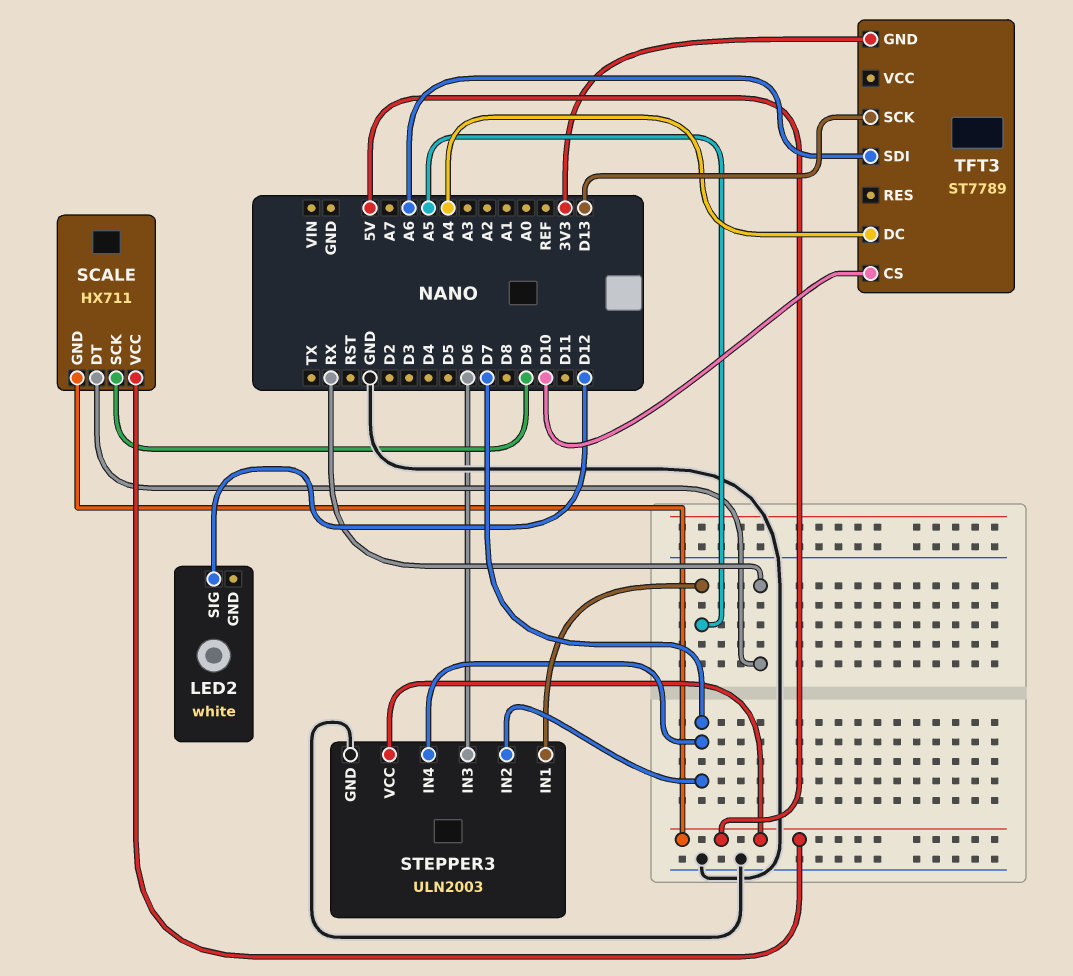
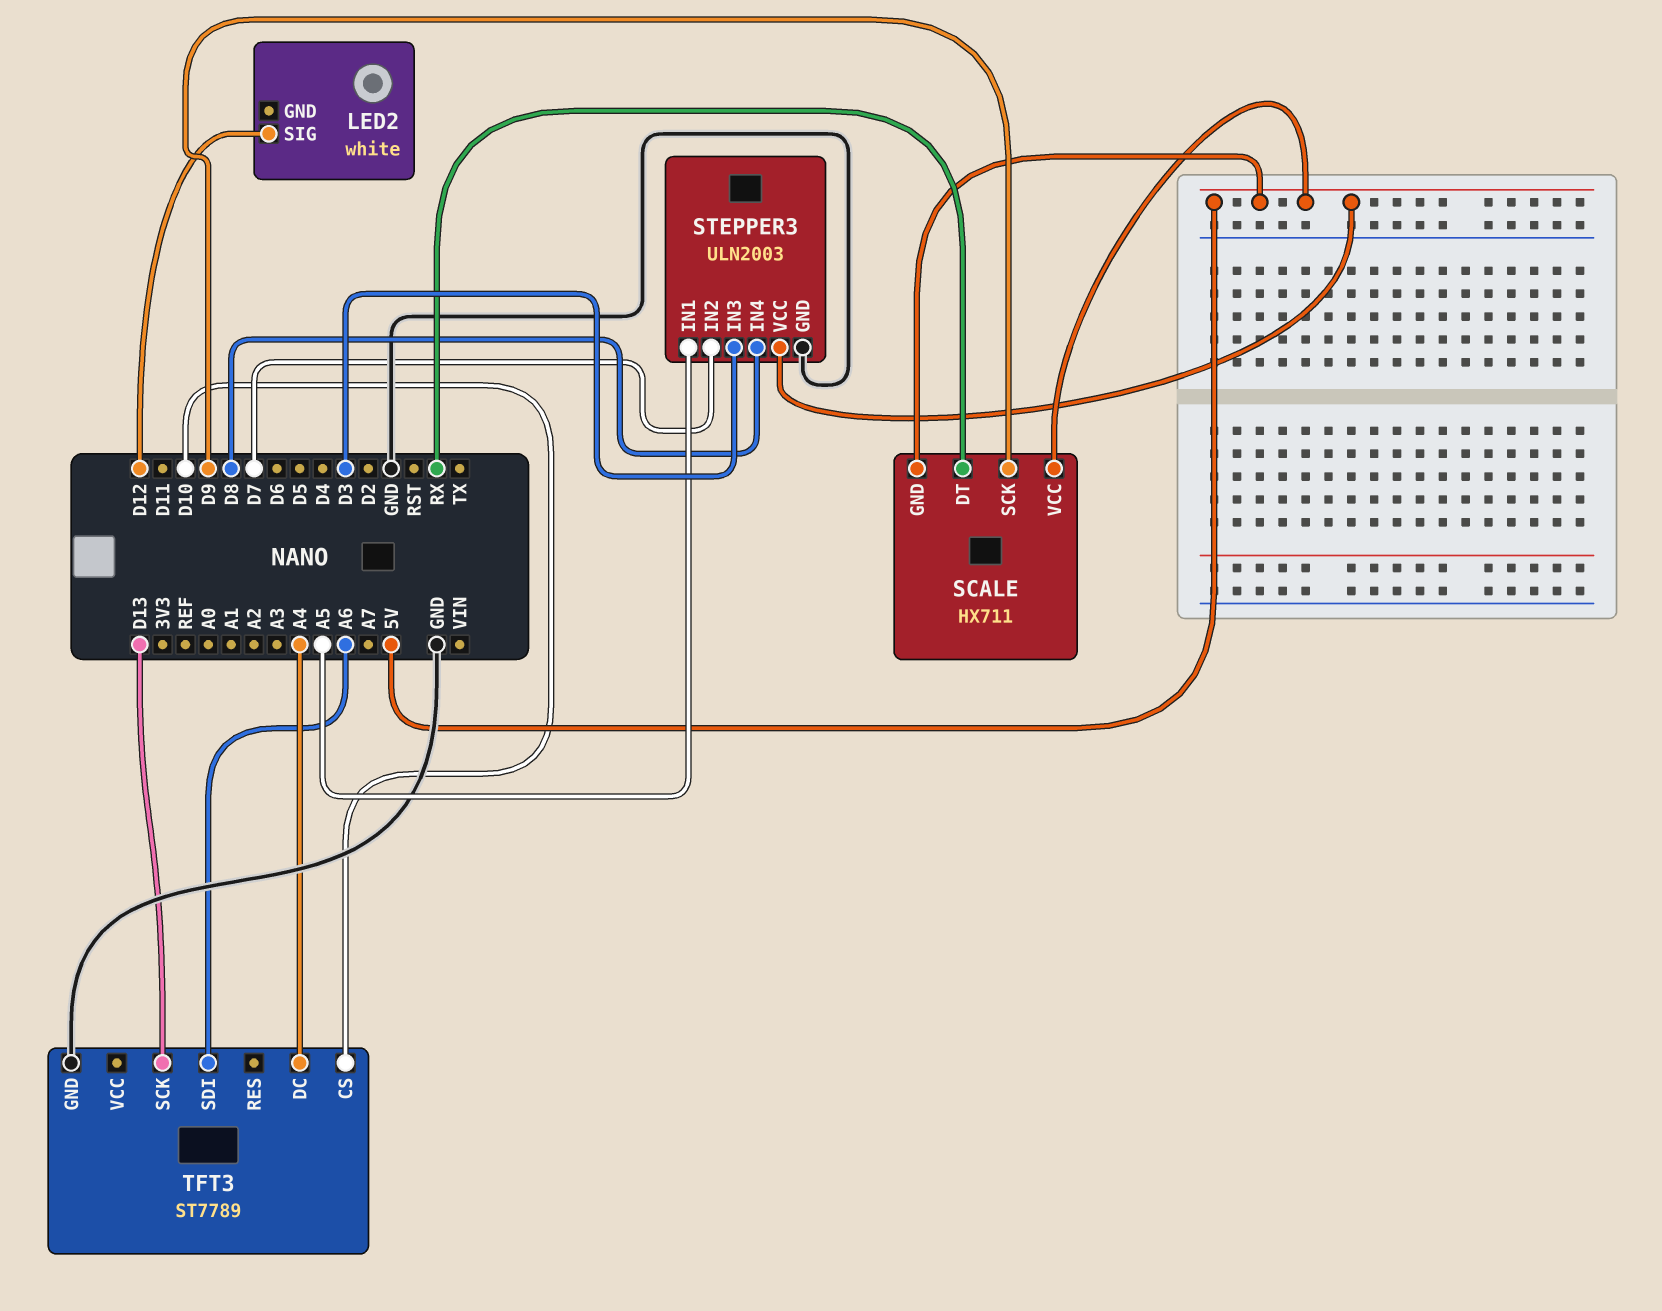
STEPPER3 pin IN3: D6 -> D3
STEPPER3 pin IN4: D7 -> D8
TFT3 pin GND: 3V3 -> GND

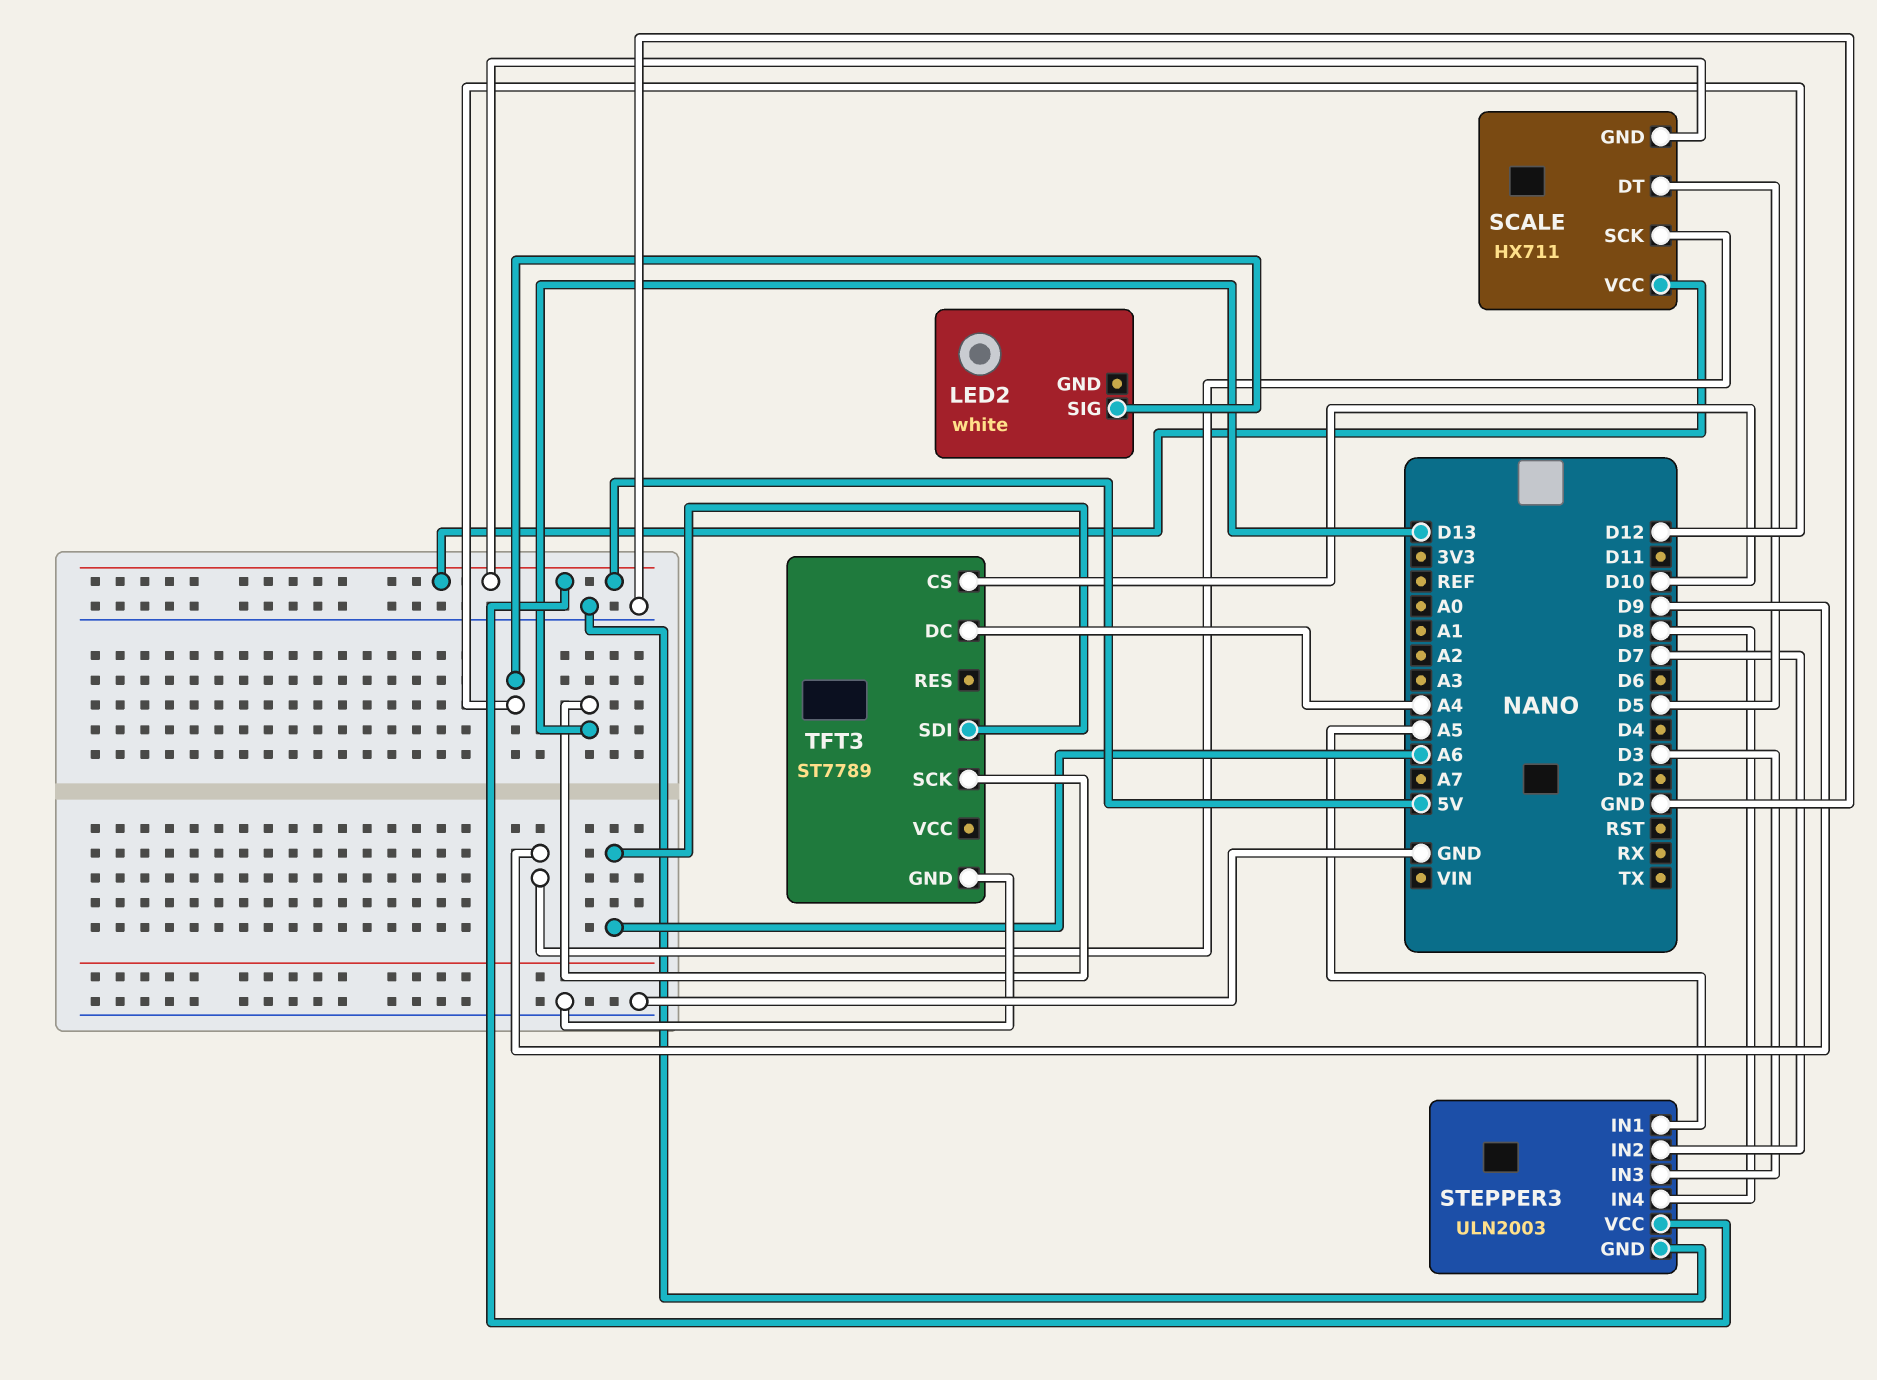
SCALE pin DT: RX -> D5

